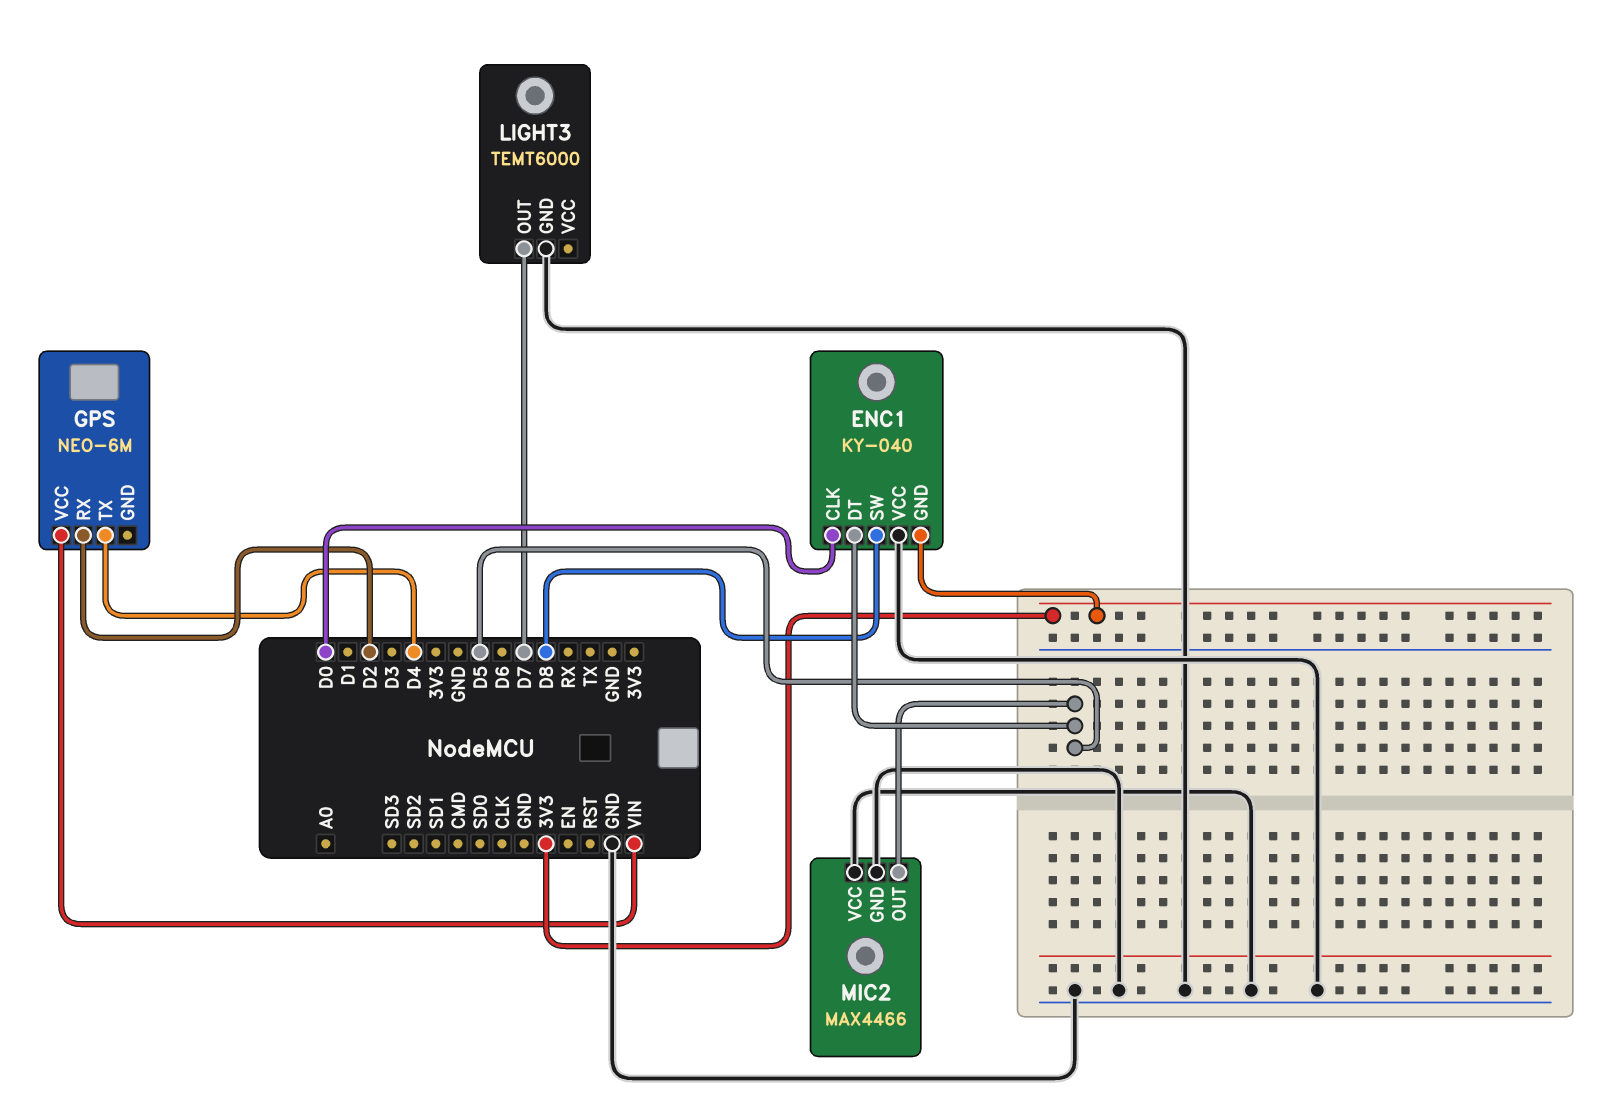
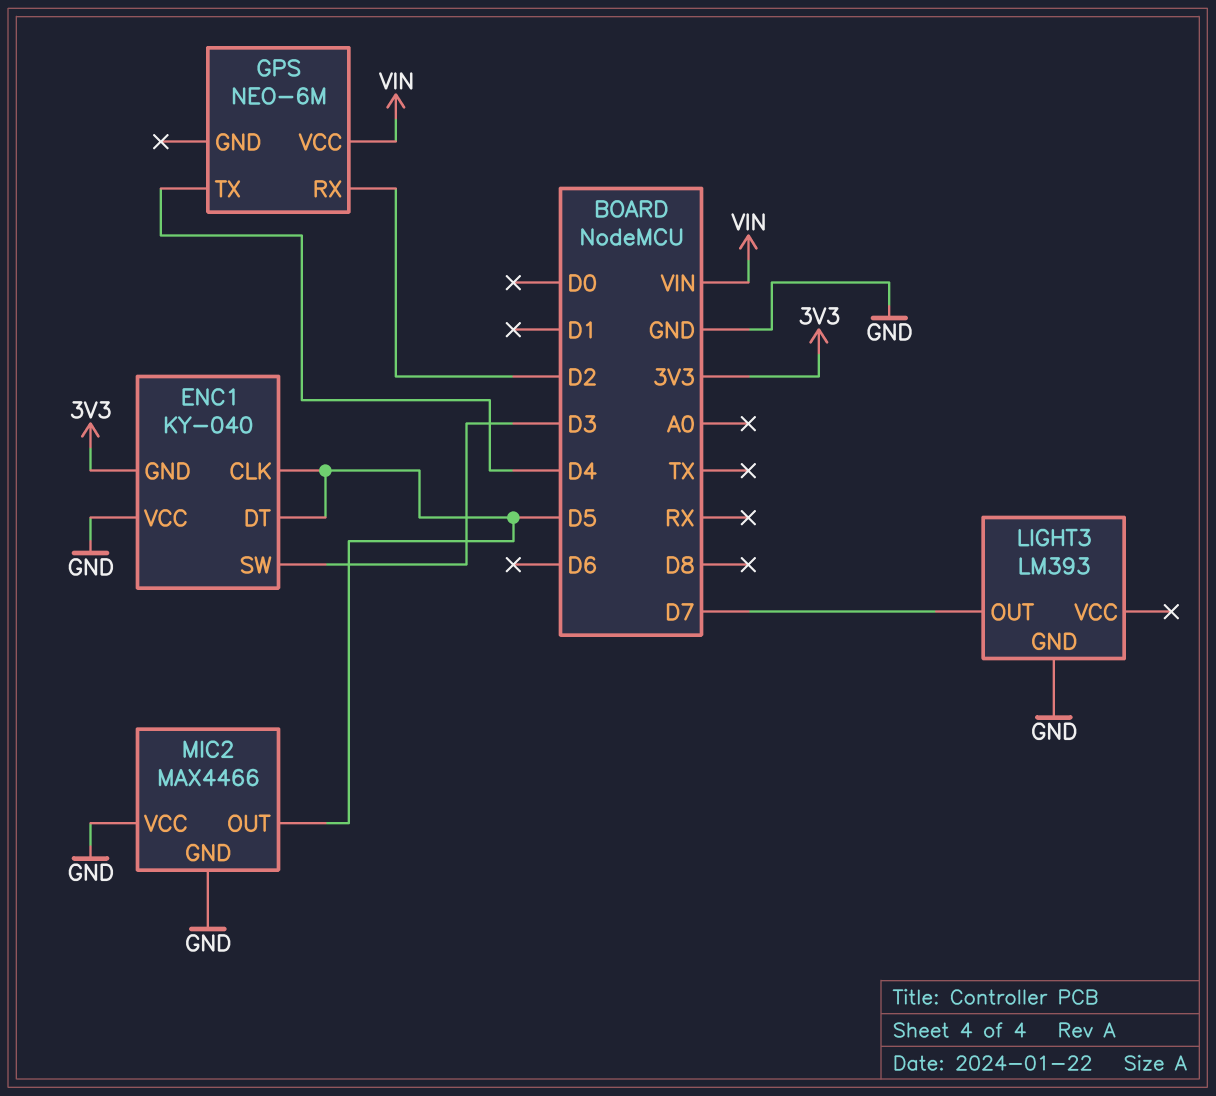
ENC1 pin CLK: D0 -> D5
ENC1 pin SW: D8 -> D3
LIGHT3: TEMT6000 -> LM393

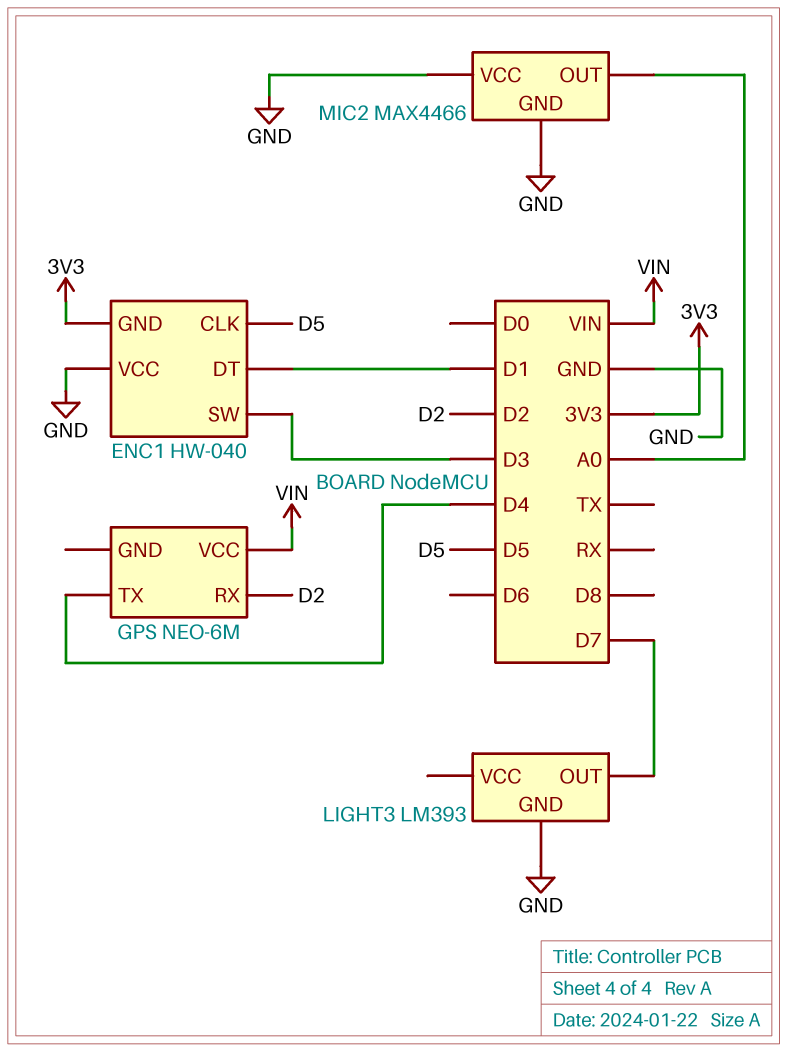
ENC1: KY-040 -> HW-040
ENC1 pin DT: D5 -> D1
MIC2 pin OUT: D5 -> A0

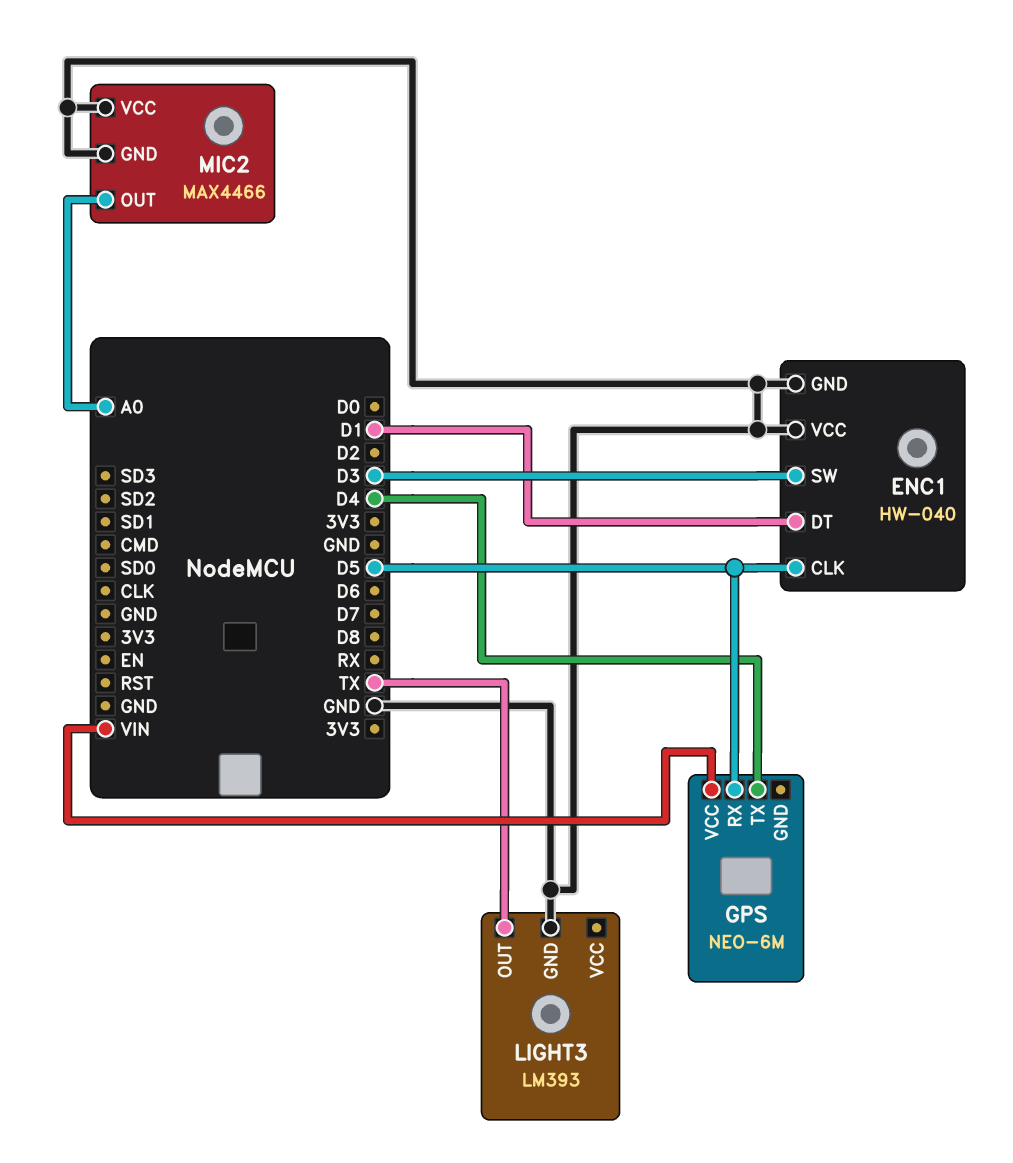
ENC1 pin GND: 3V3 -> GND
GPS pin RX: D2 -> D5
LIGHT3 pin OUT: D7 -> TX

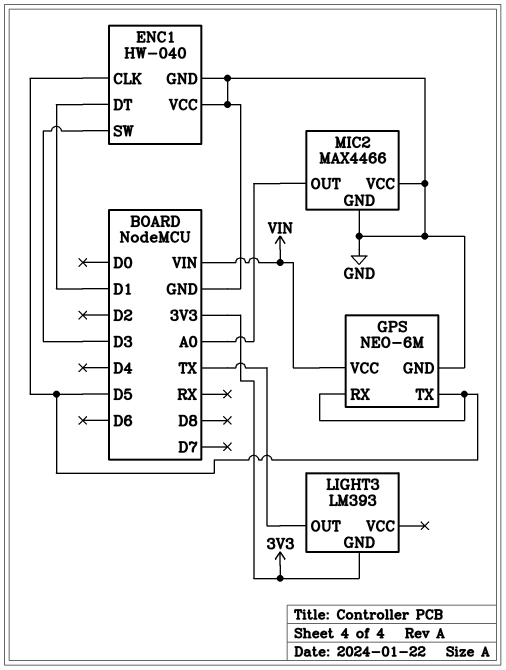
GPS pin GND: none -> GND
GPS pin TX: D4 -> D5
LIGHT3 pin GND: GND -> 3V3

